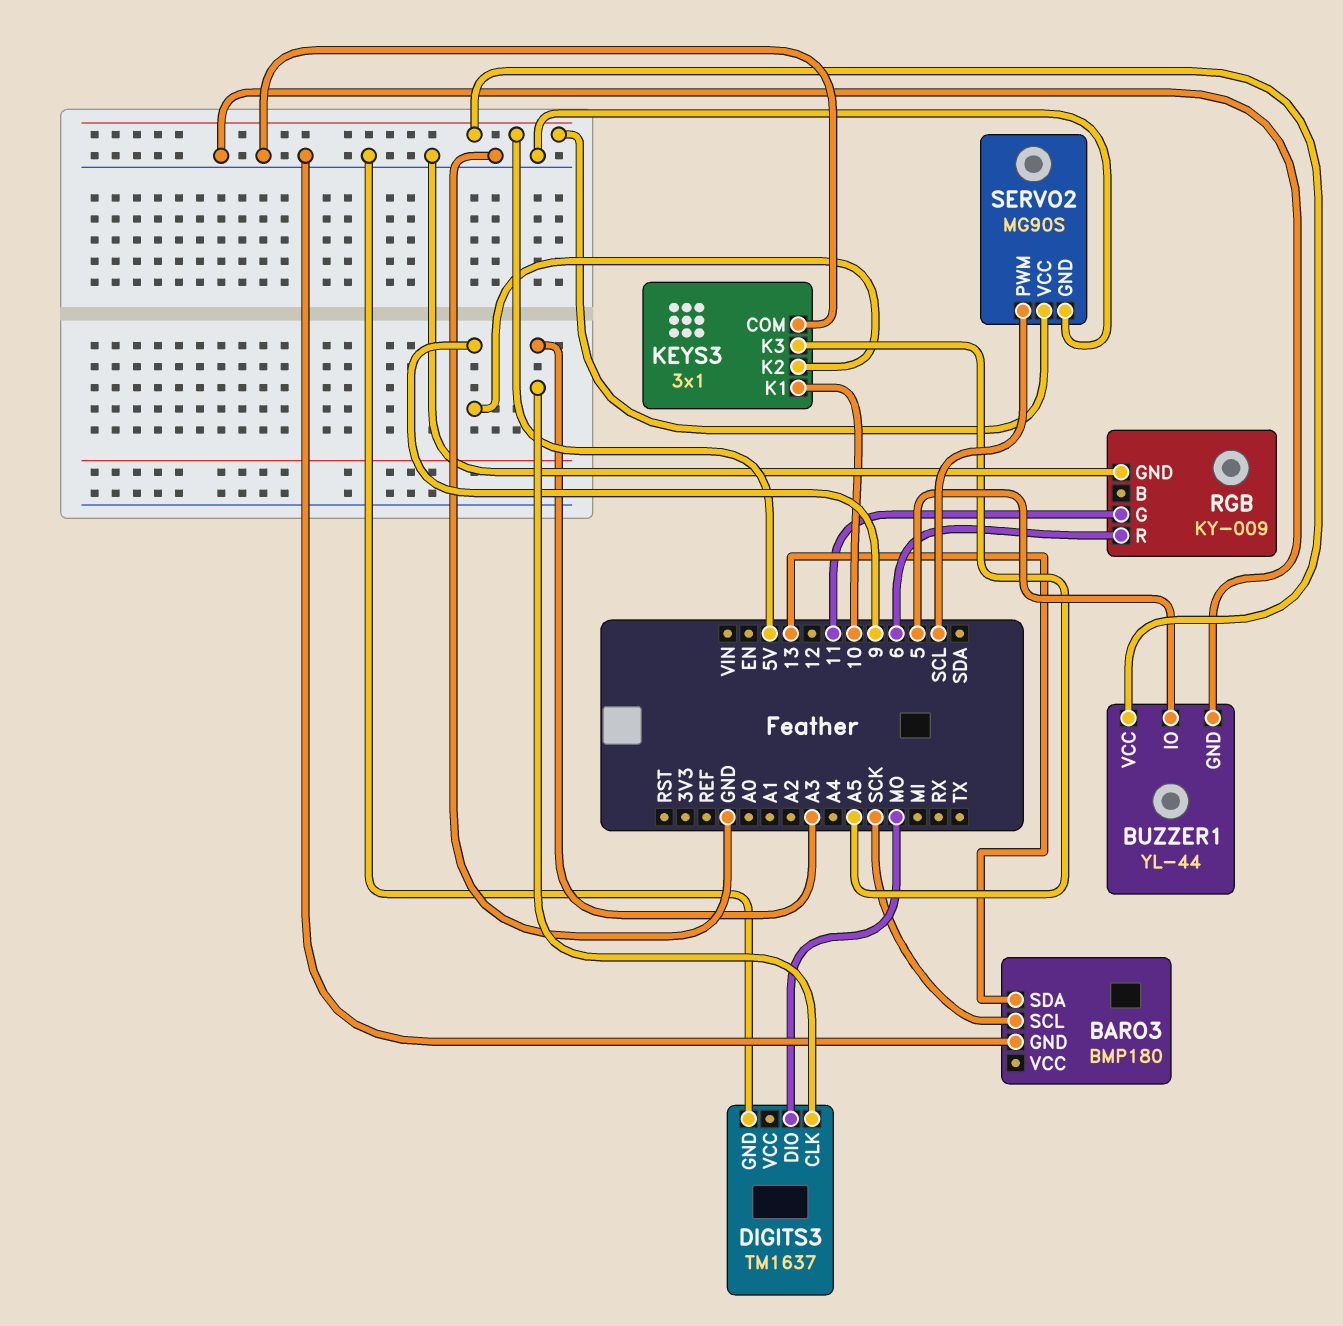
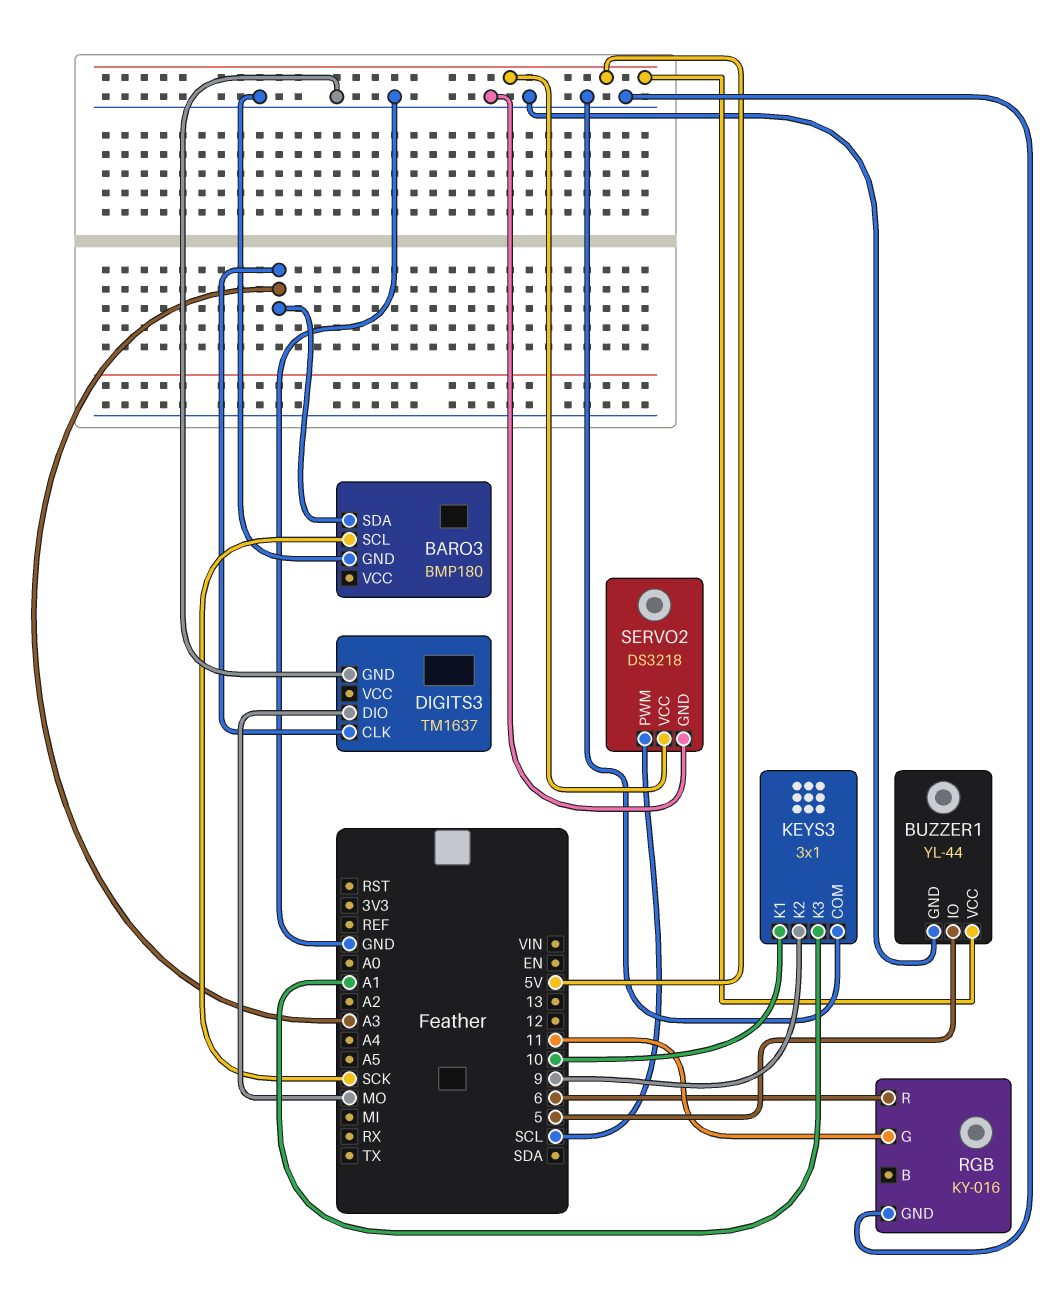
BARO3 pin SDA: 13 -> A3
KEYS3 pin K3: A5 -> A1
RGB: KY-009 -> KY-016
SERVO2: MG90S -> DS3218

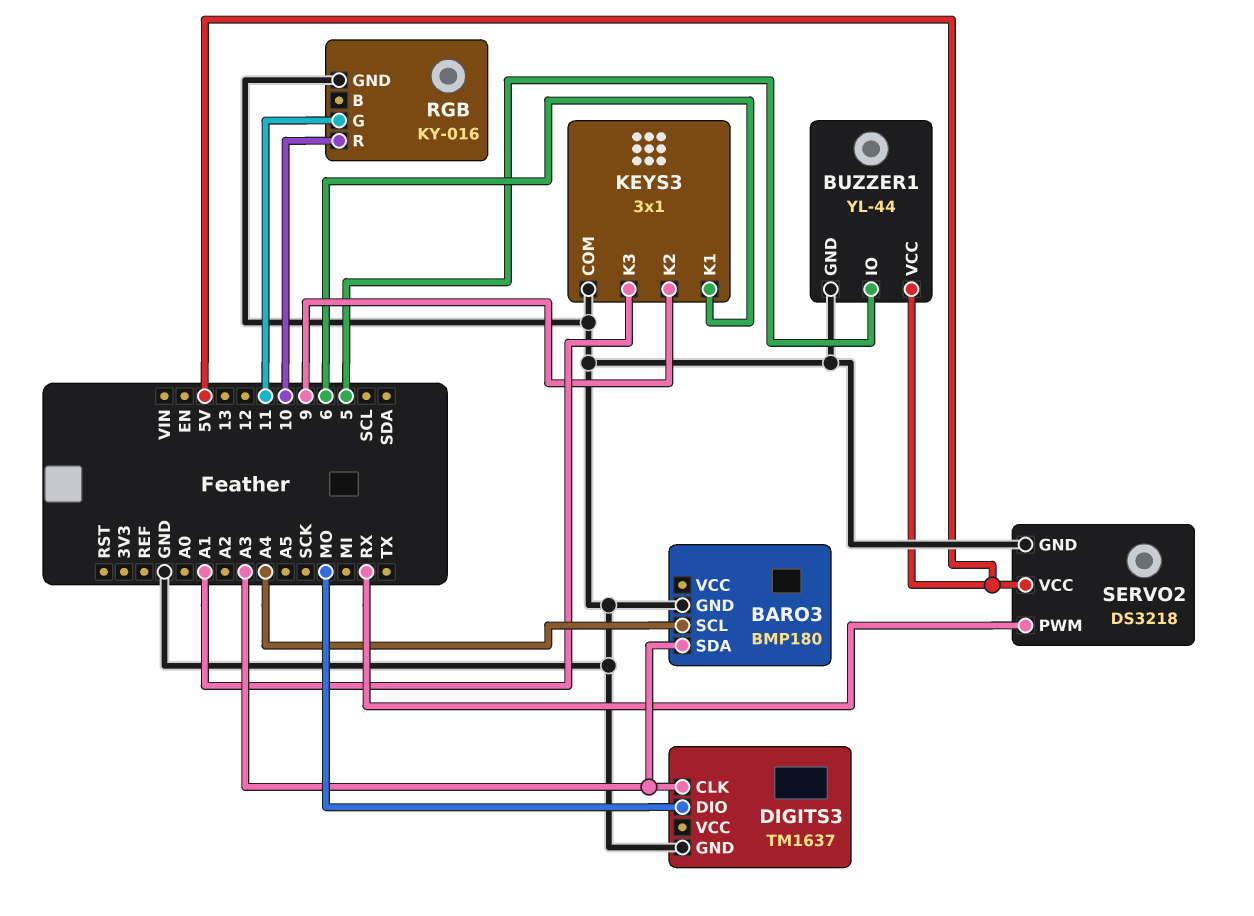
BARO3 pin SCL: SCK -> A4
KEYS3 pin K1: 10 -> 6
RGB pin R: 6 -> 10
SERVO2 pin PWM: SCL -> RX

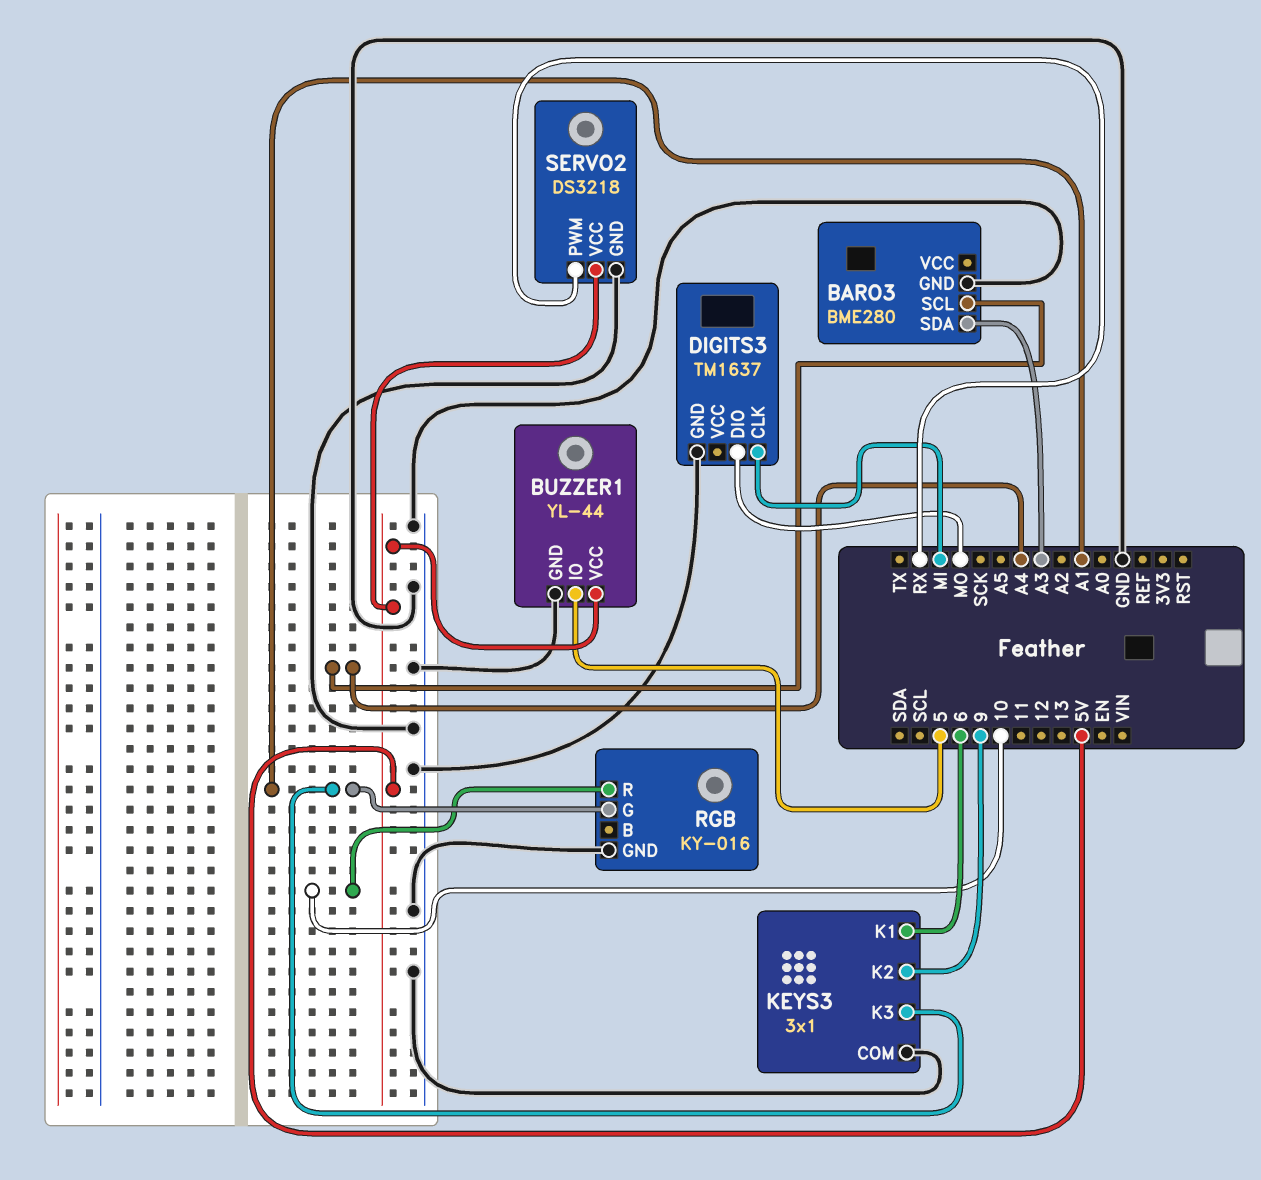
BARO3: BMP180 -> BME280
DIGITS3 pin CLK: A3 -> MI
RGB pin G: 11 -> A1

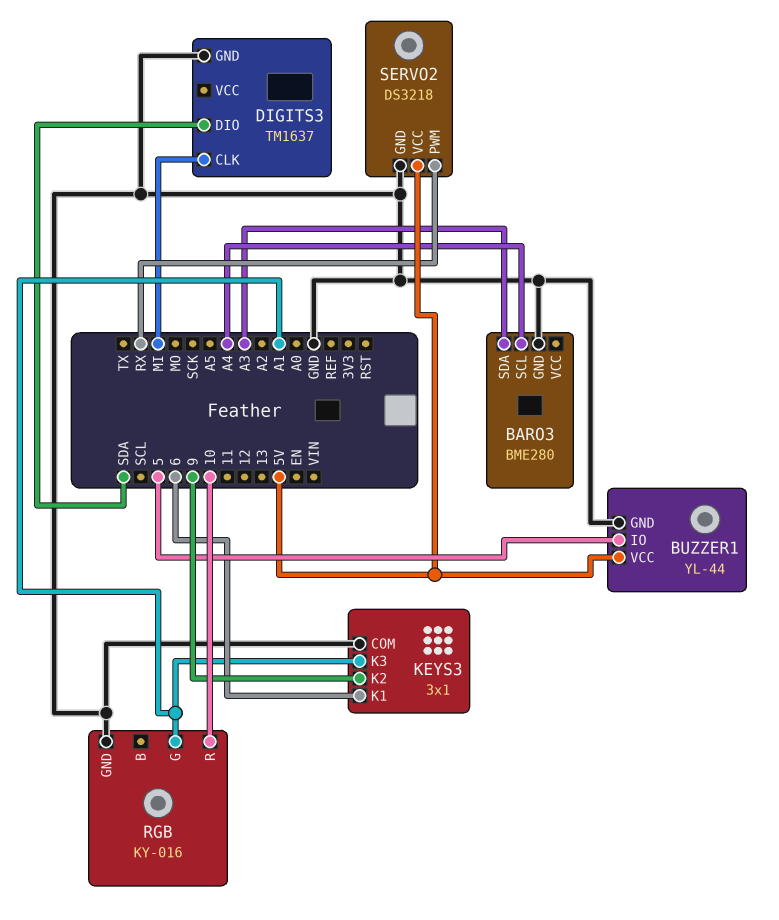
DIGITS3 pin DIO: MO -> SDA

